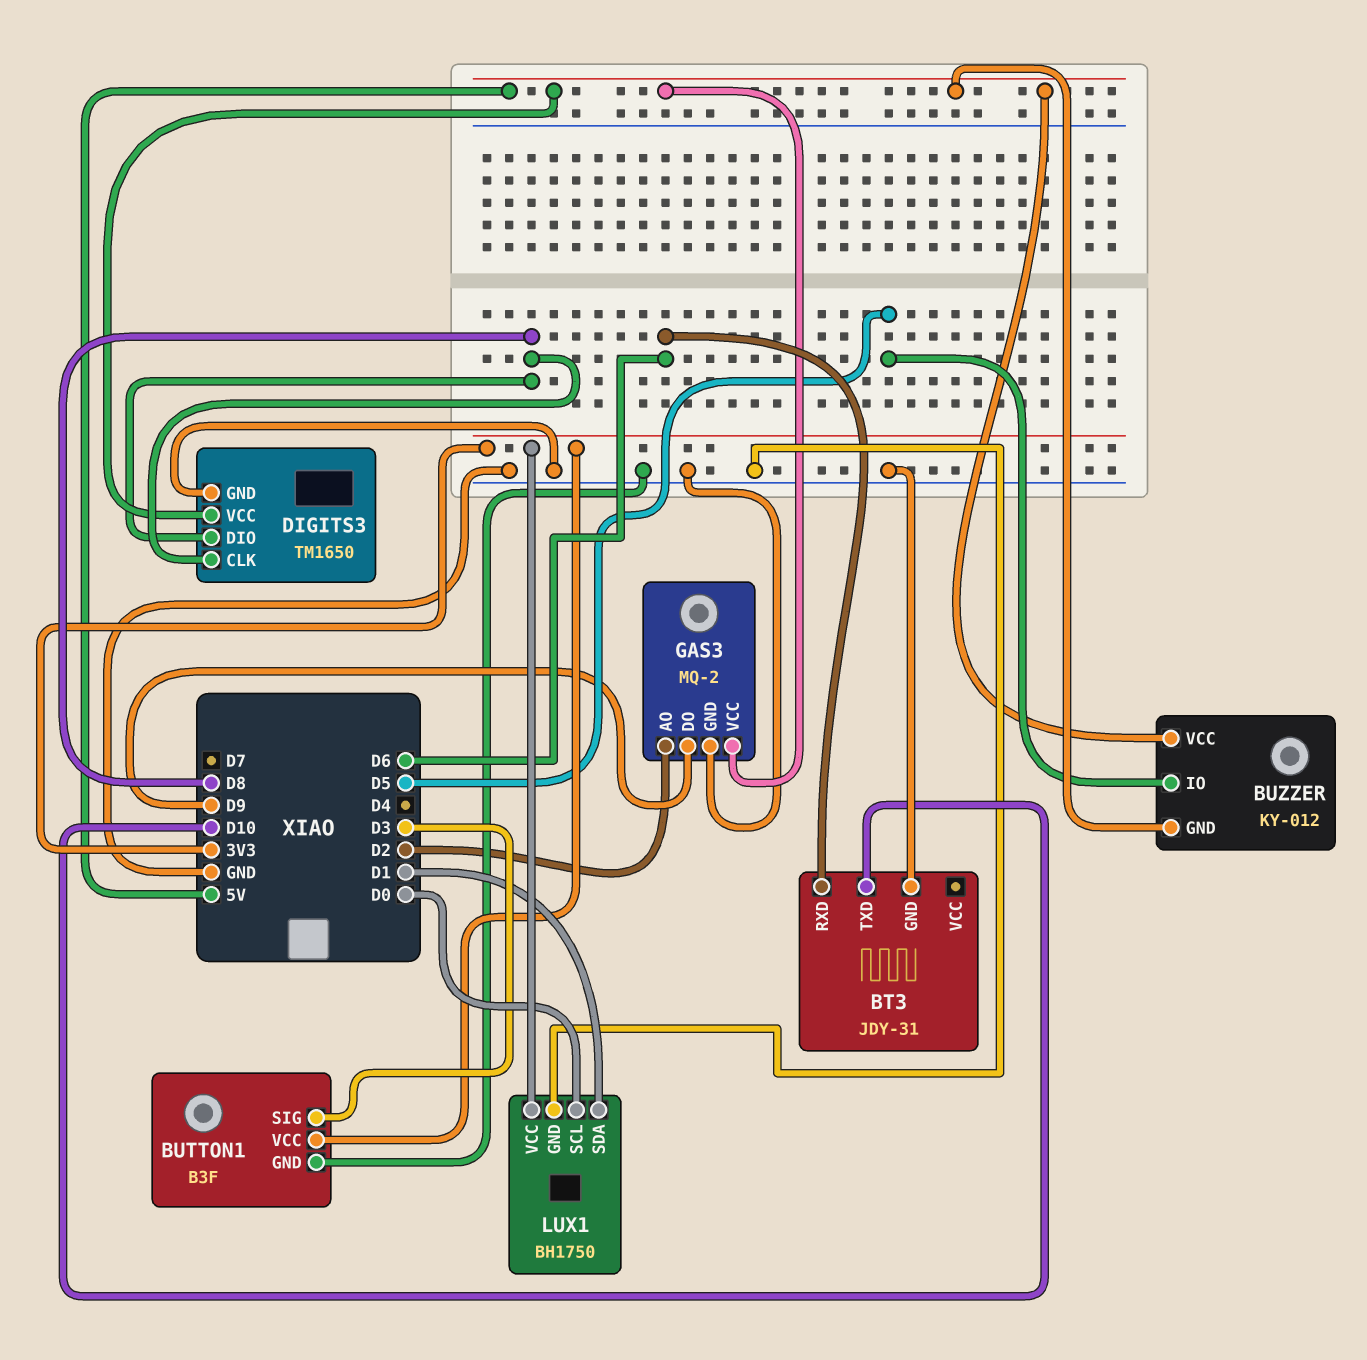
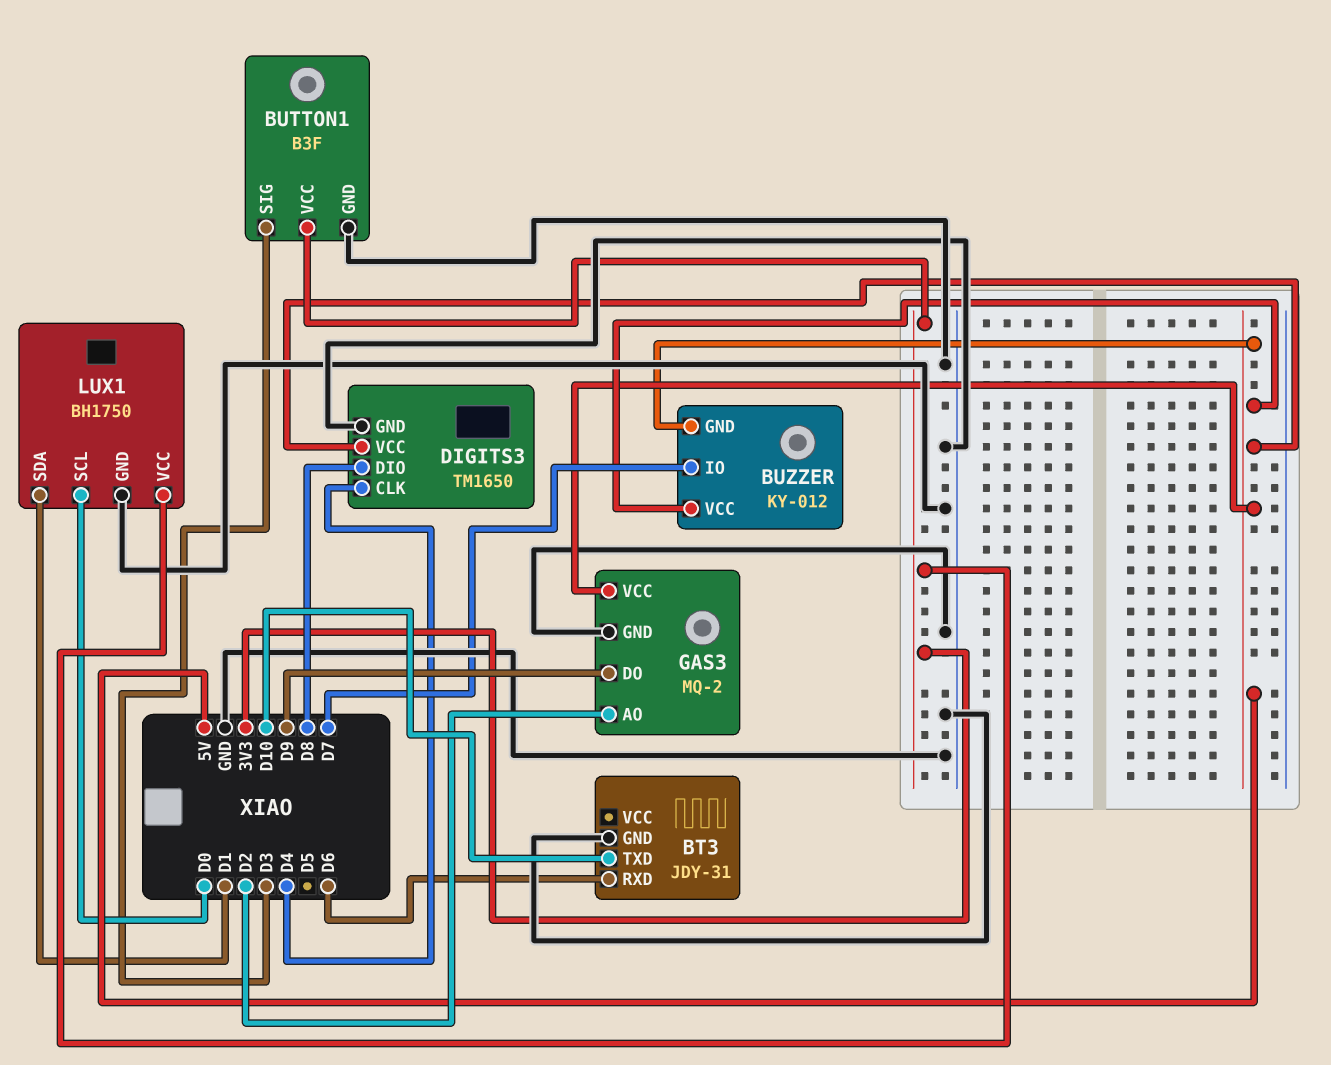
BUZZER pin IO: D5 -> D7
DIGITS3 pin CLK: D8 -> D4

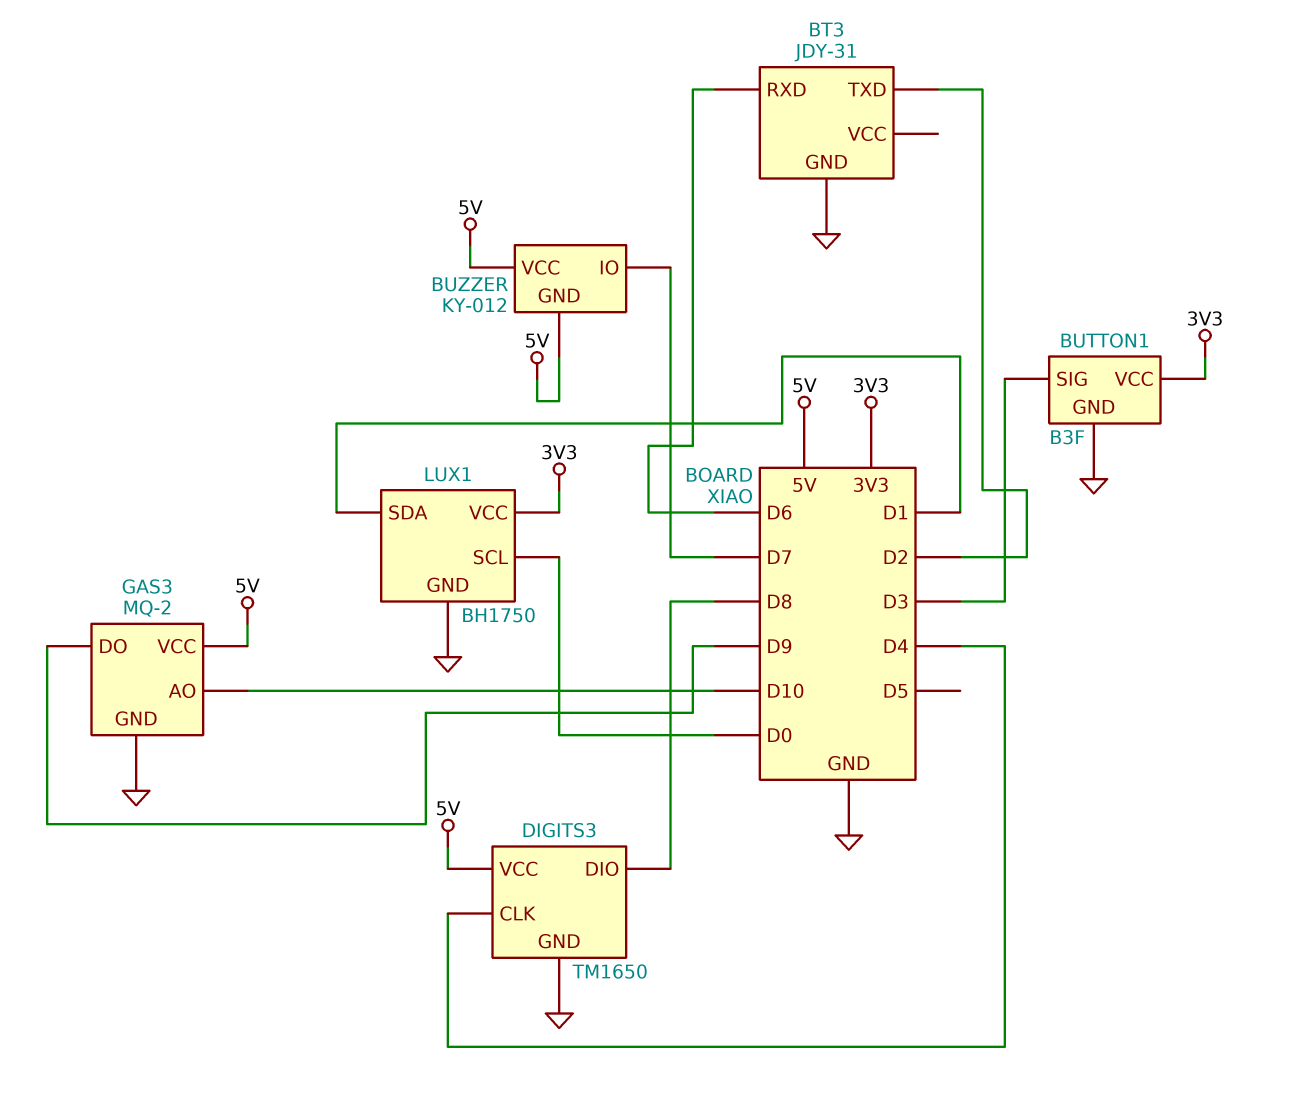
BT3 pin TXD: D10 -> D2
GAS3 pin AO: D2 -> D10

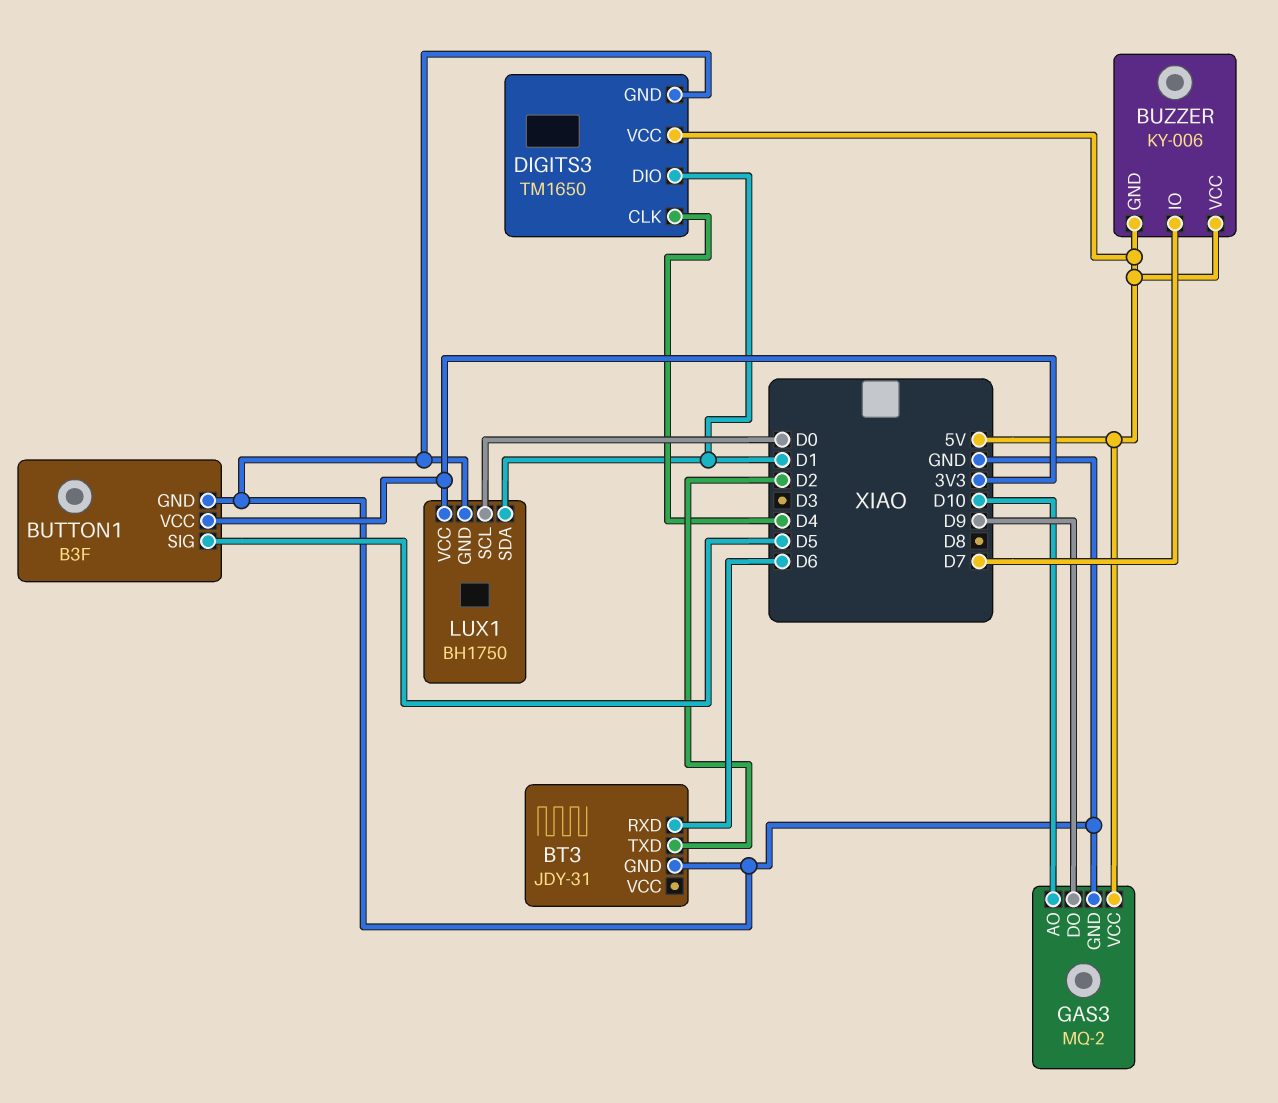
BUTTON1 pin SIG: D3 -> D5
BUZZER: KY-012 -> KY-006
DIGITS3 pin DIO: D8 -> D1

